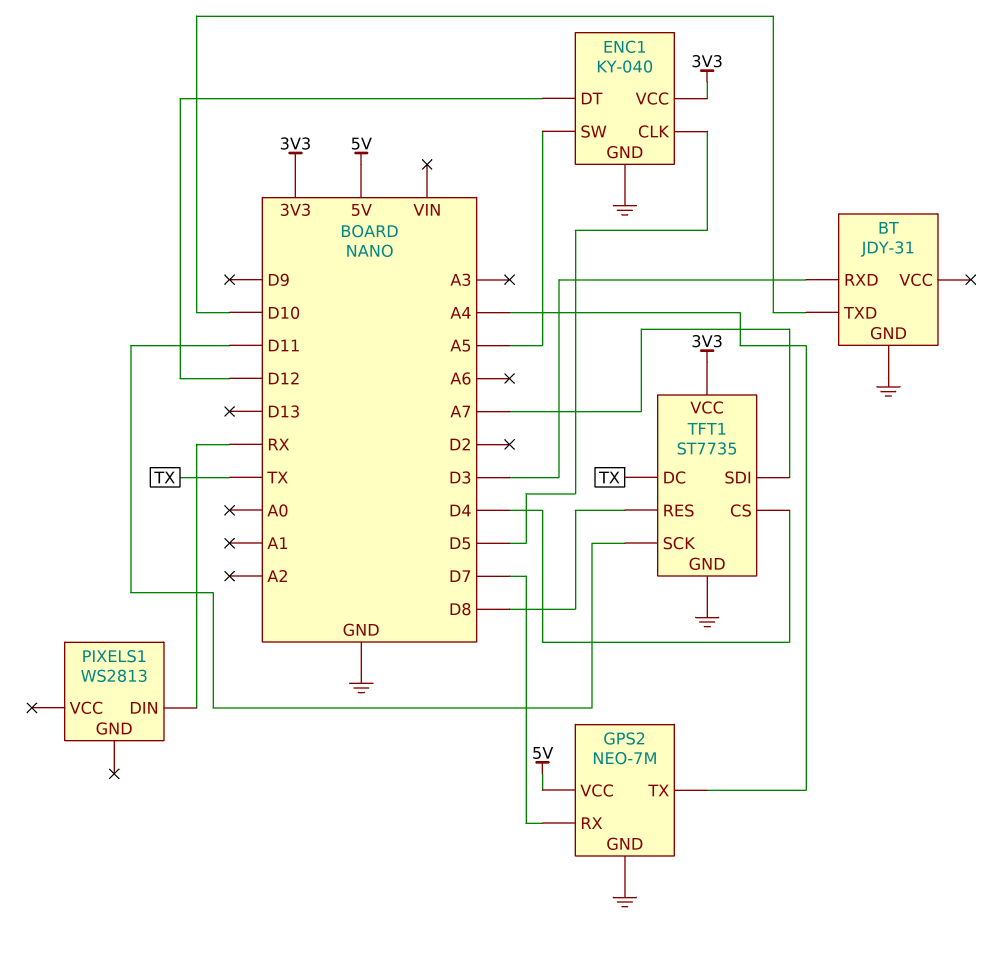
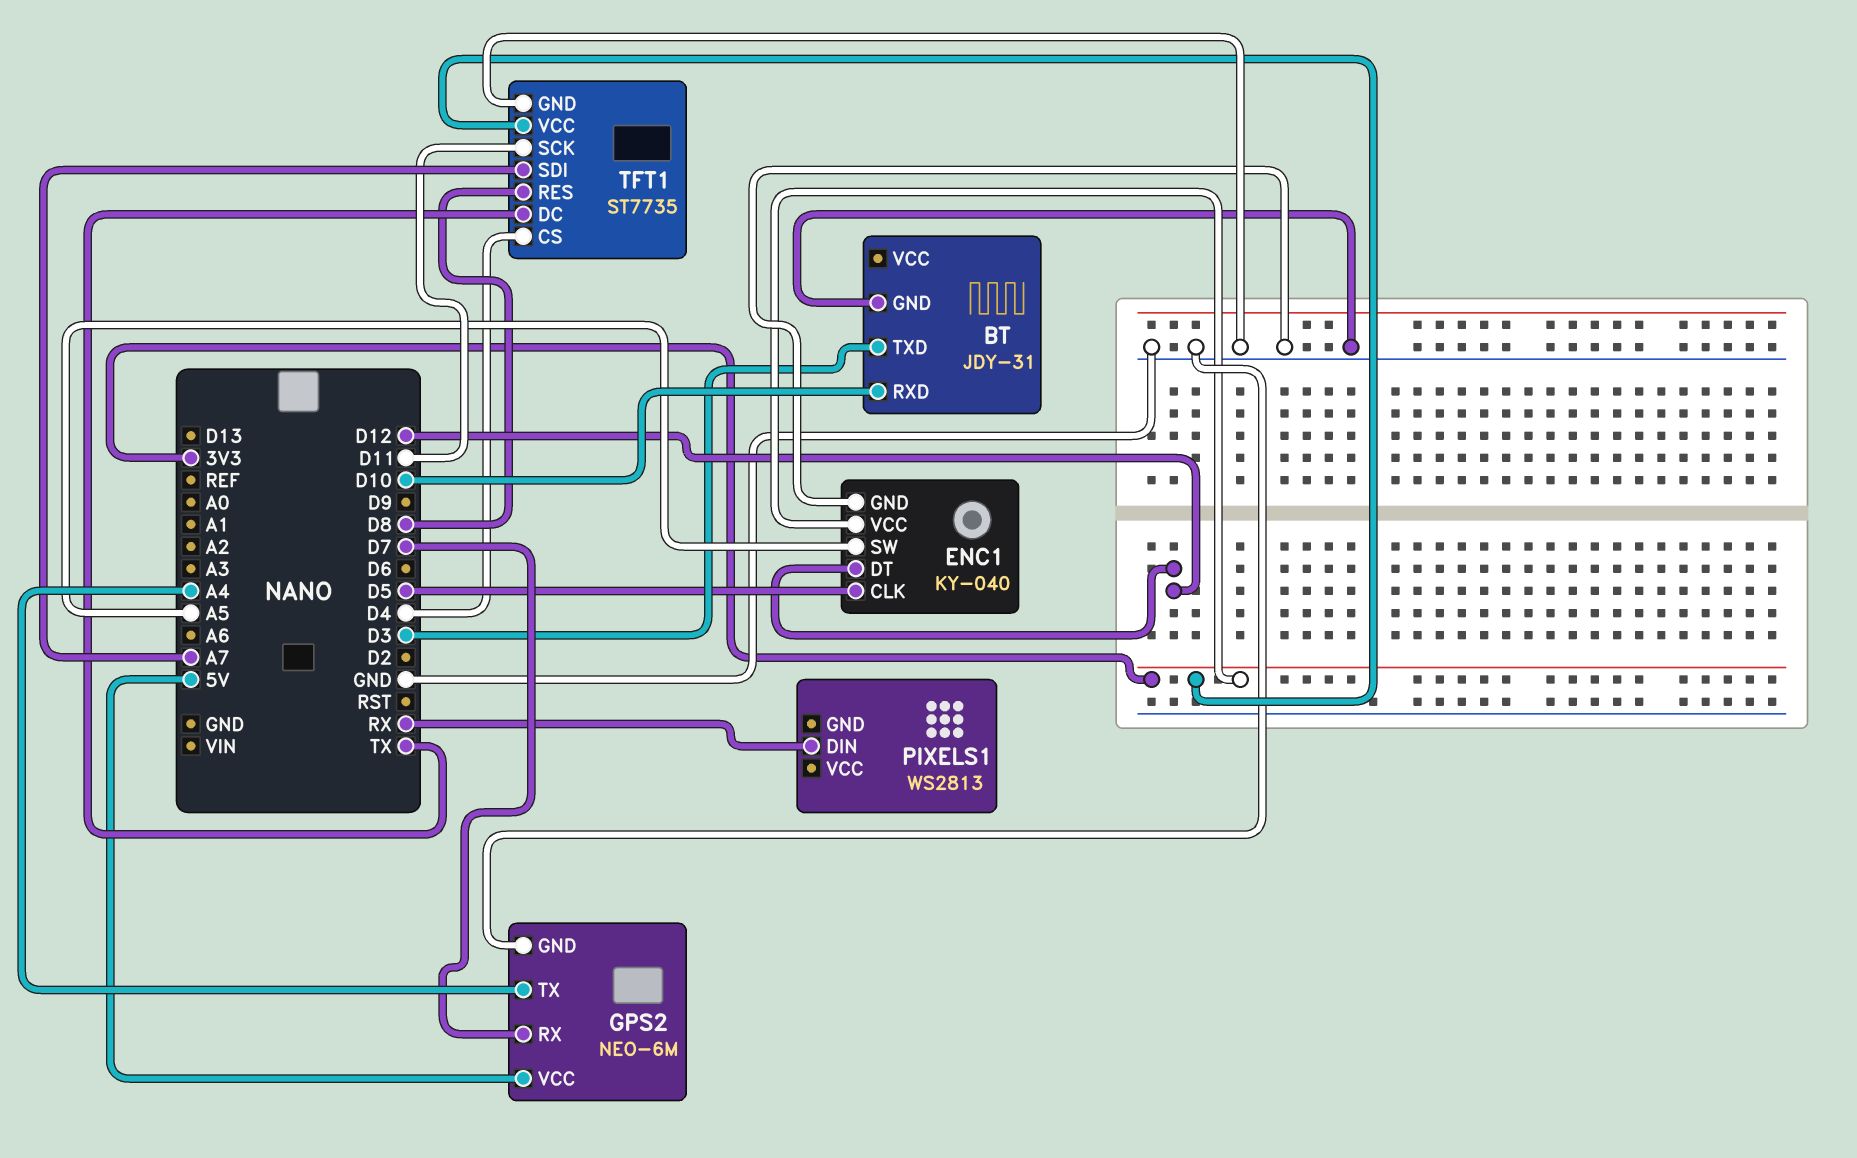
BT pin RXD: D3 -> D10
BT pin TXD: D10 -> D3
GPS2: NEO-7M -> NEO-6M

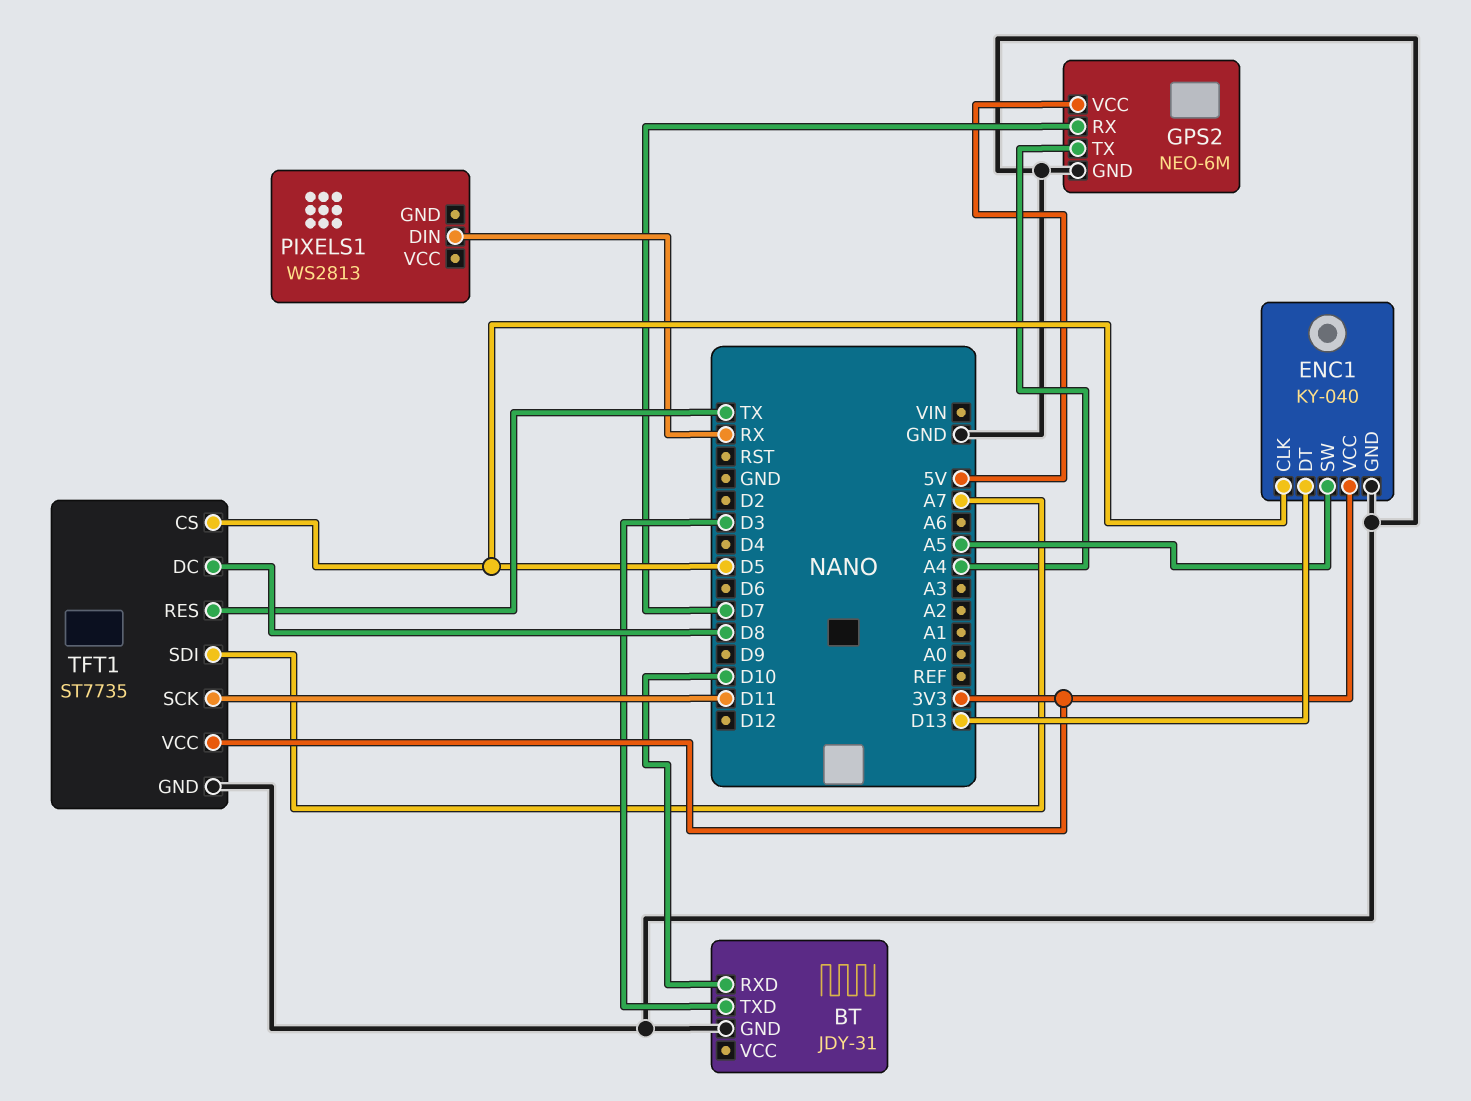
ENC1 pin DT: D12 -> D13
TFT1 pin CS: D4 -> D5
TFT1 pin DC: TX -> D8
TFT1 pin RES: D8 -> TX

